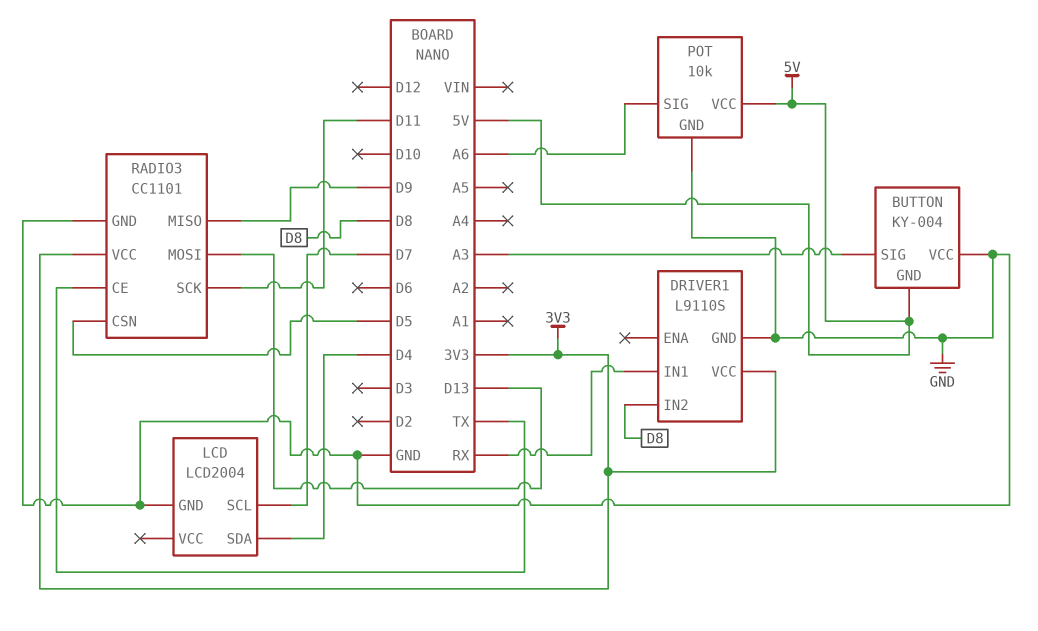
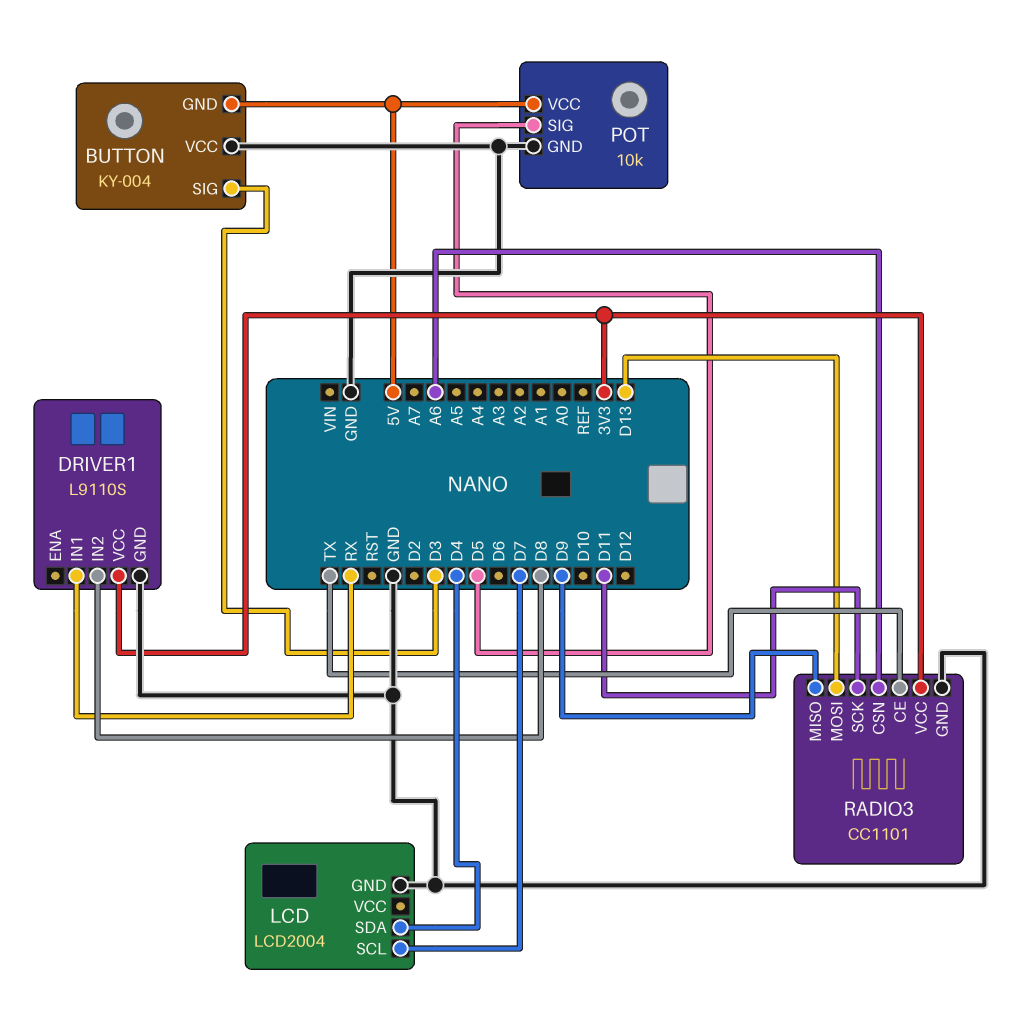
BUTTON pin SIG: A3 -> D3
POT pin SIG: A6 -> D5
RADIO3 pin CSN: D5 -> A6

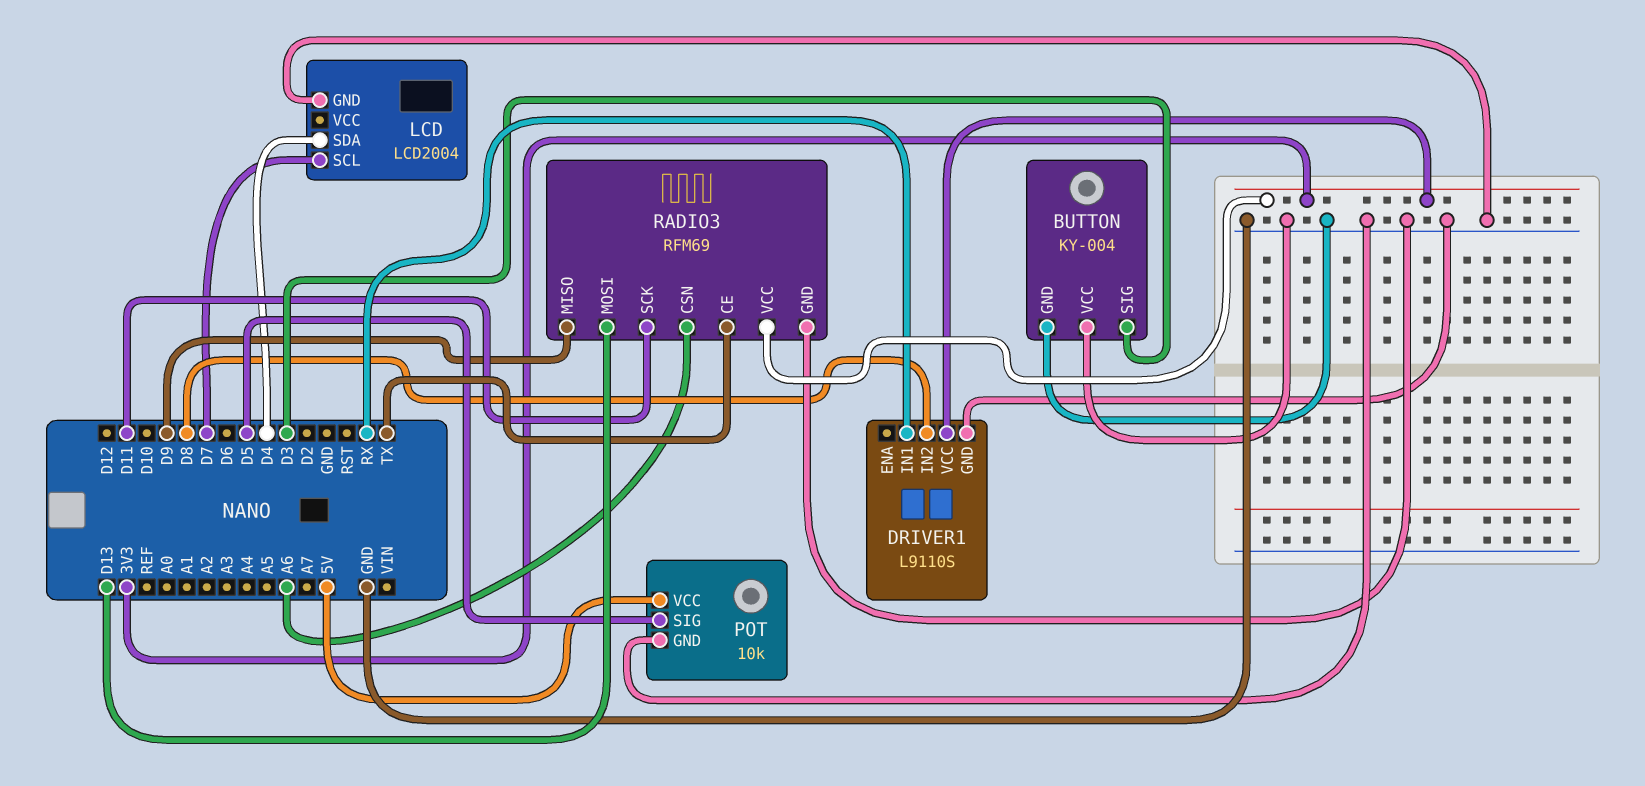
BUTTON pin GND: 5V -> GND
RADIO3: CC1101 -> RFM69

